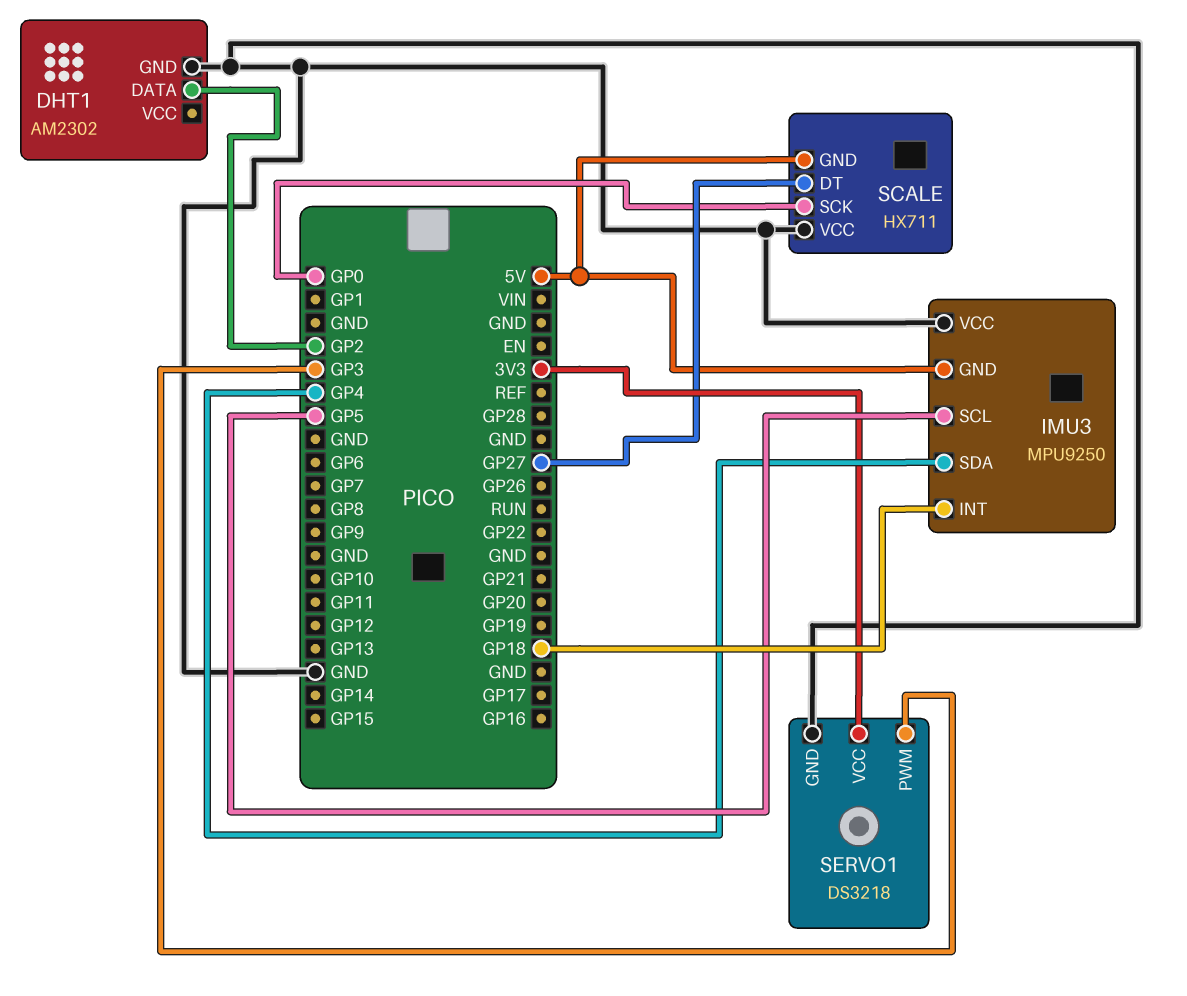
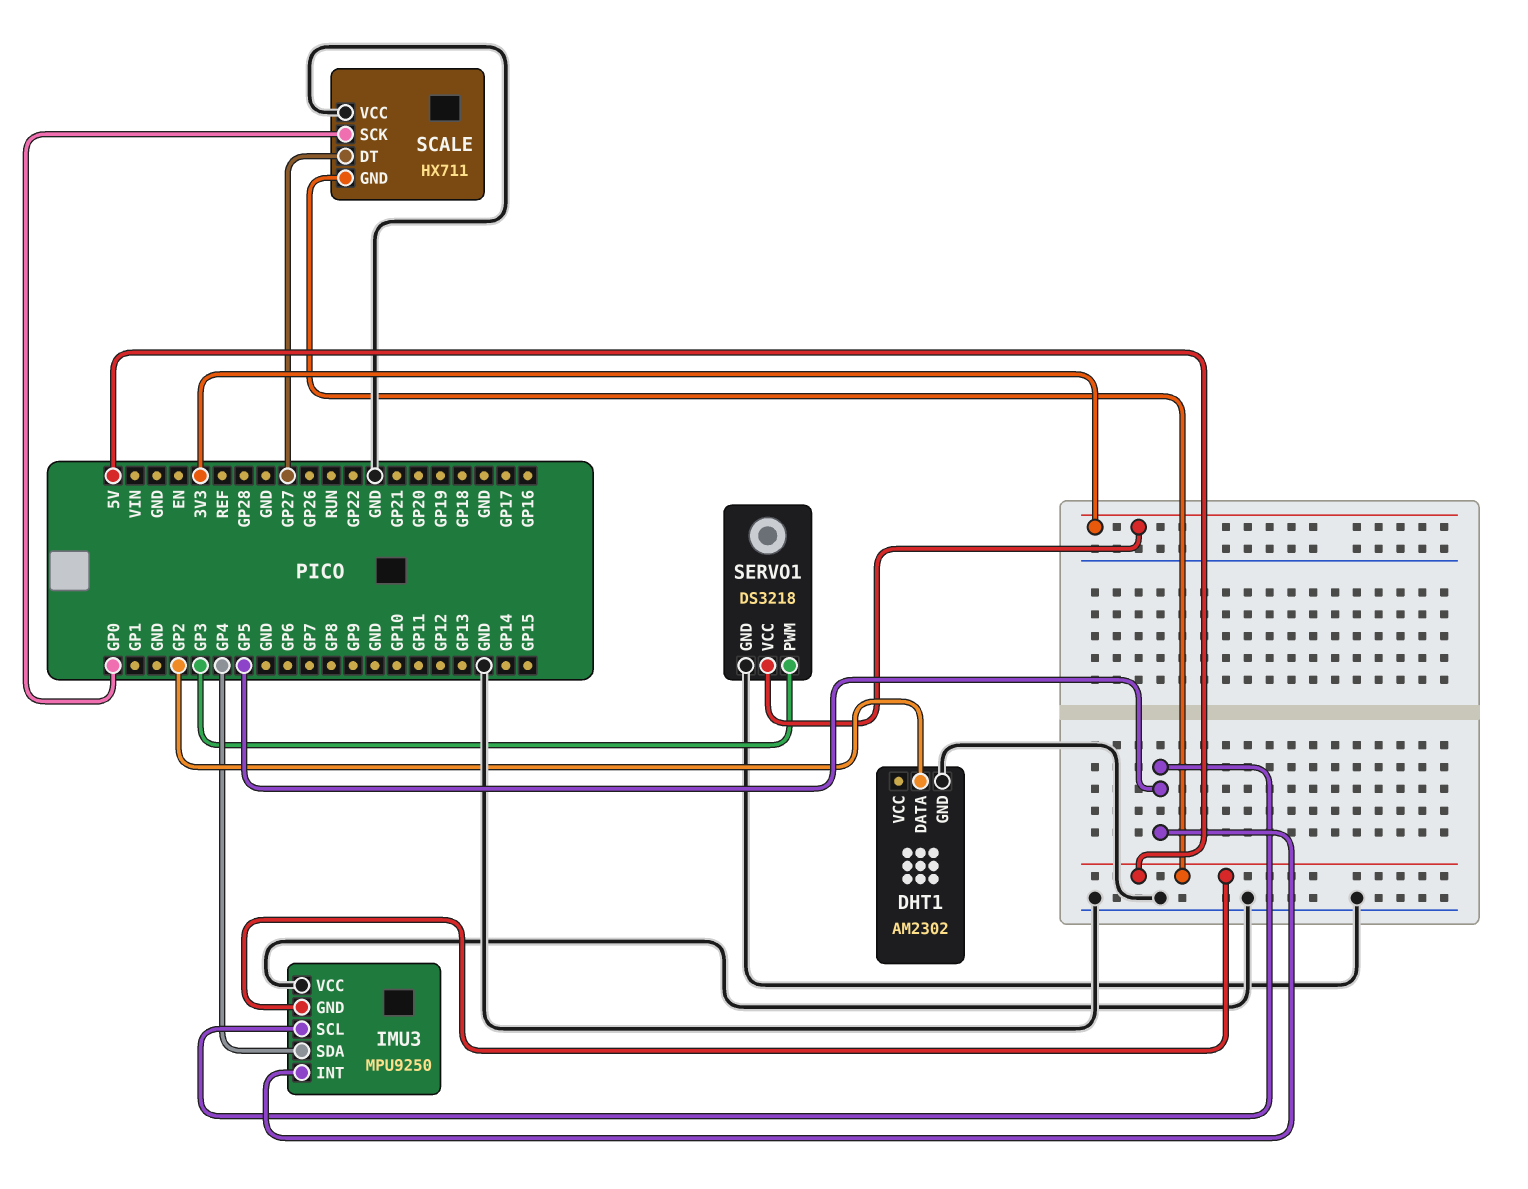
IMU3 pin INT: GP18 -> GP5

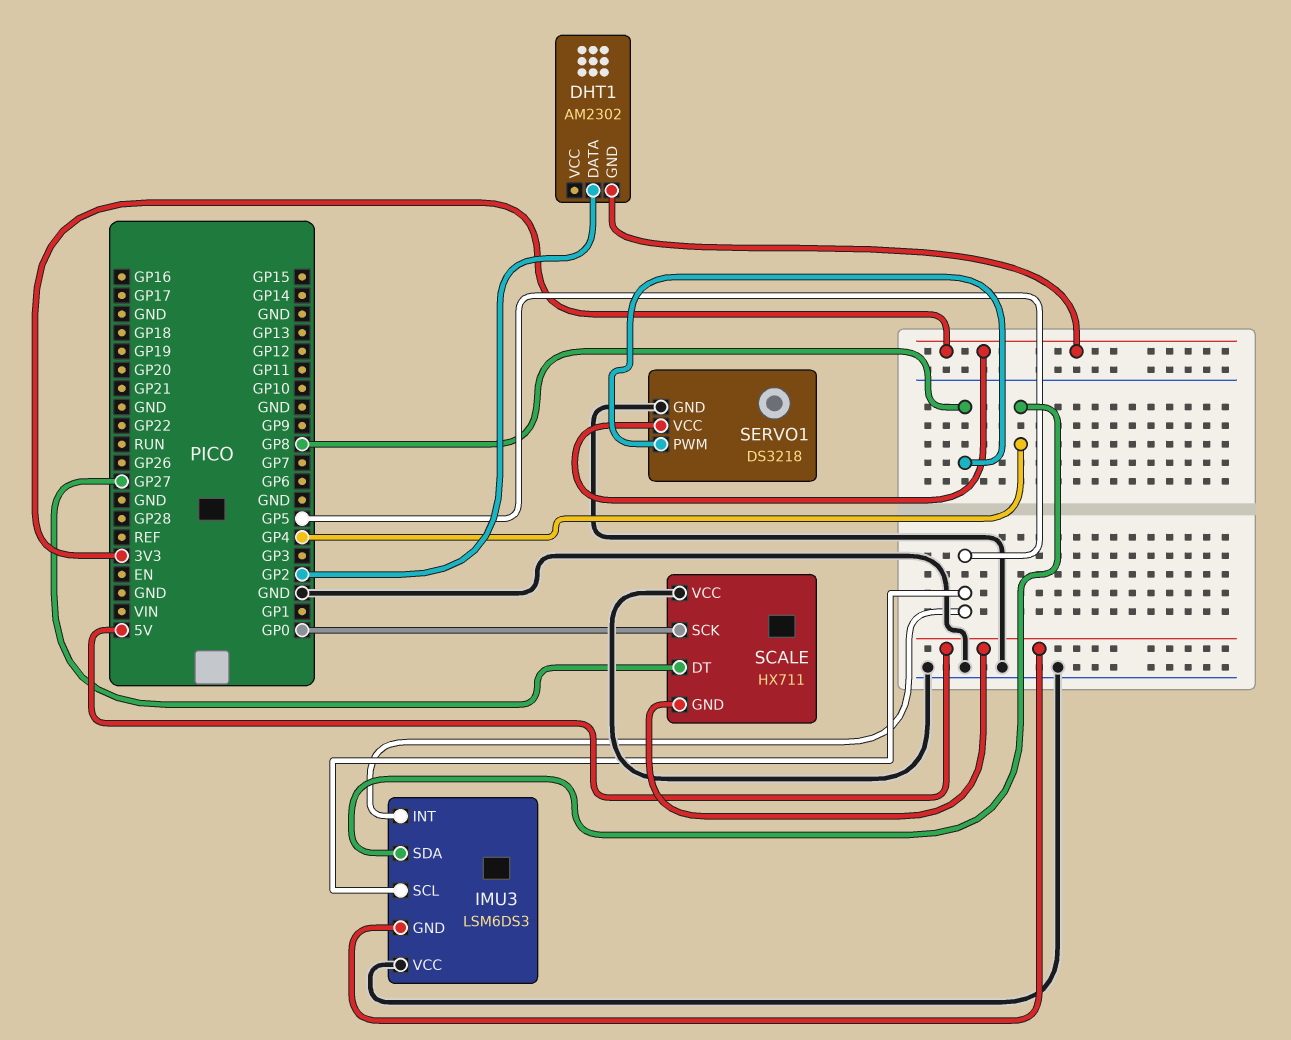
DHT1 pin GND: GND -> 3V3
IMU3: MPU9250 -> LSM6DS3
SERVO1 pin PWM: GP3 -> GP8

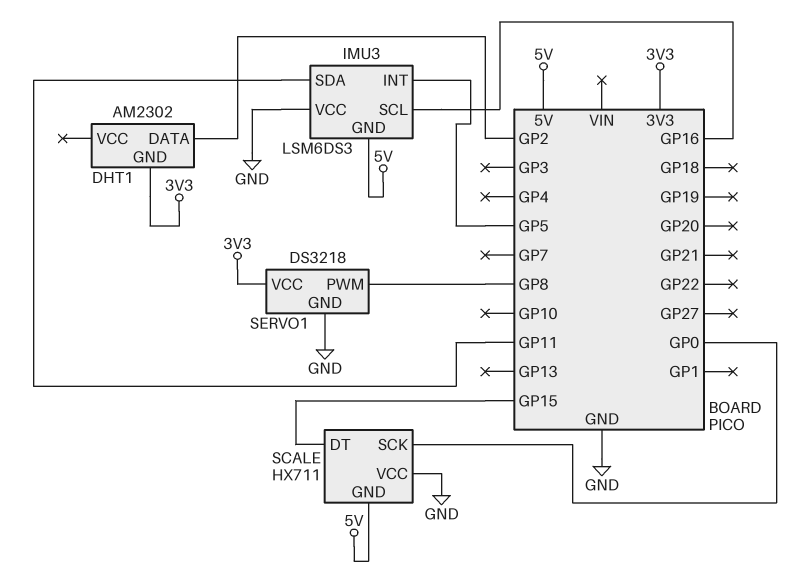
IMU3 pin SCL: GP5 -> GP16
IMU3 pin SDA: GP4 -> GP11
SCALE pin DT: GP27 -> GP15

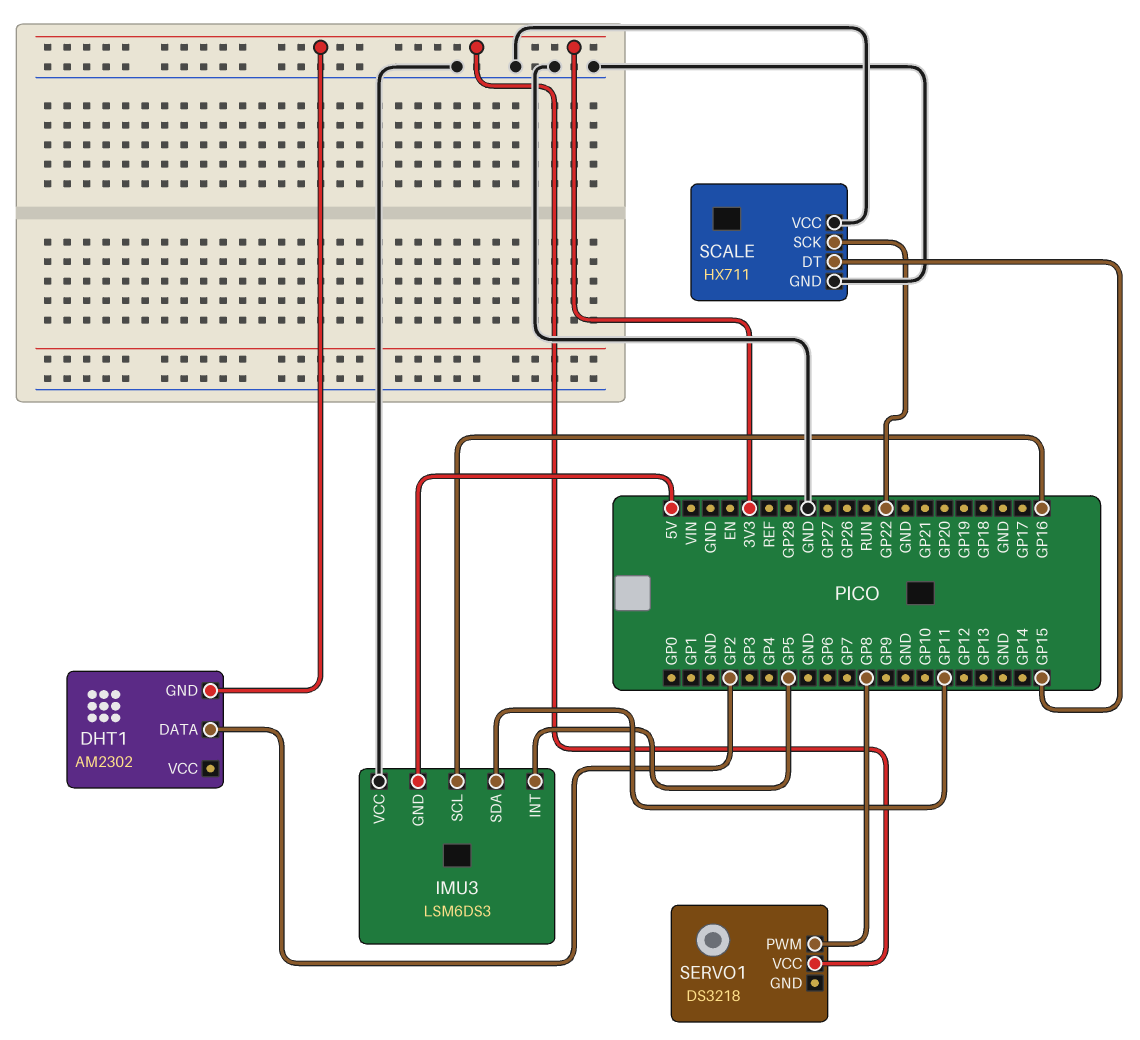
SCALE pin GND: 5V -> GND
SCALE pin SCK: GP0 -> GP22
SERVO1 pin GND: GND -> none

